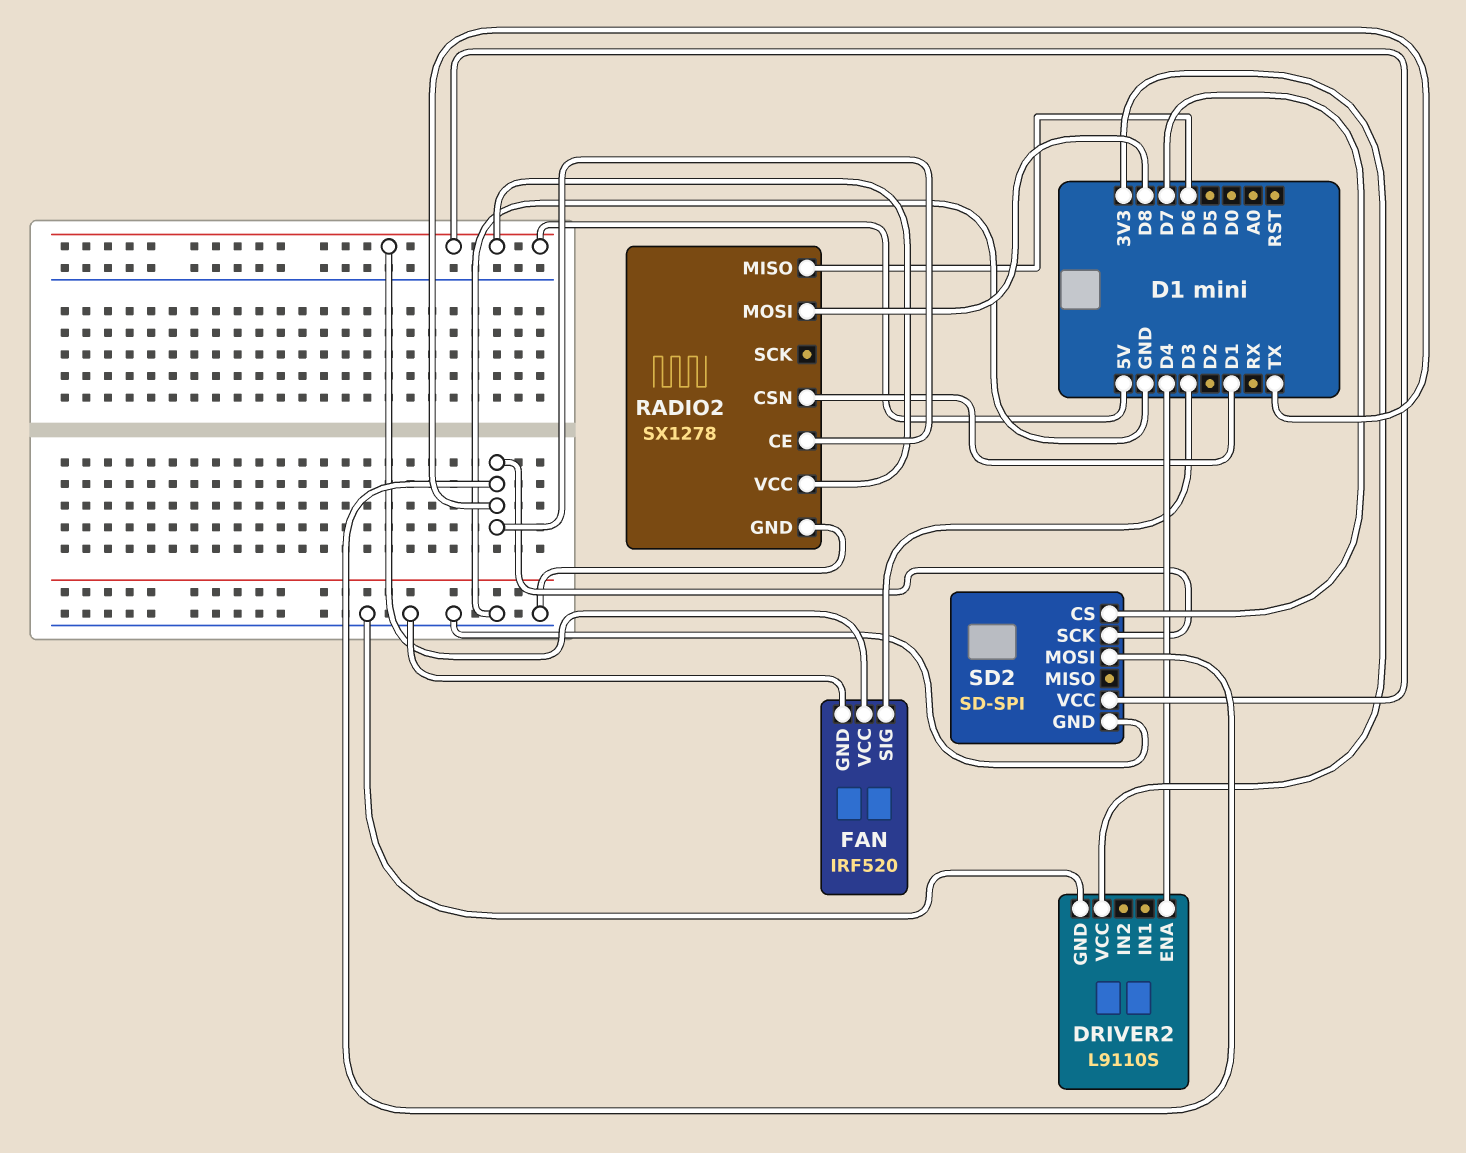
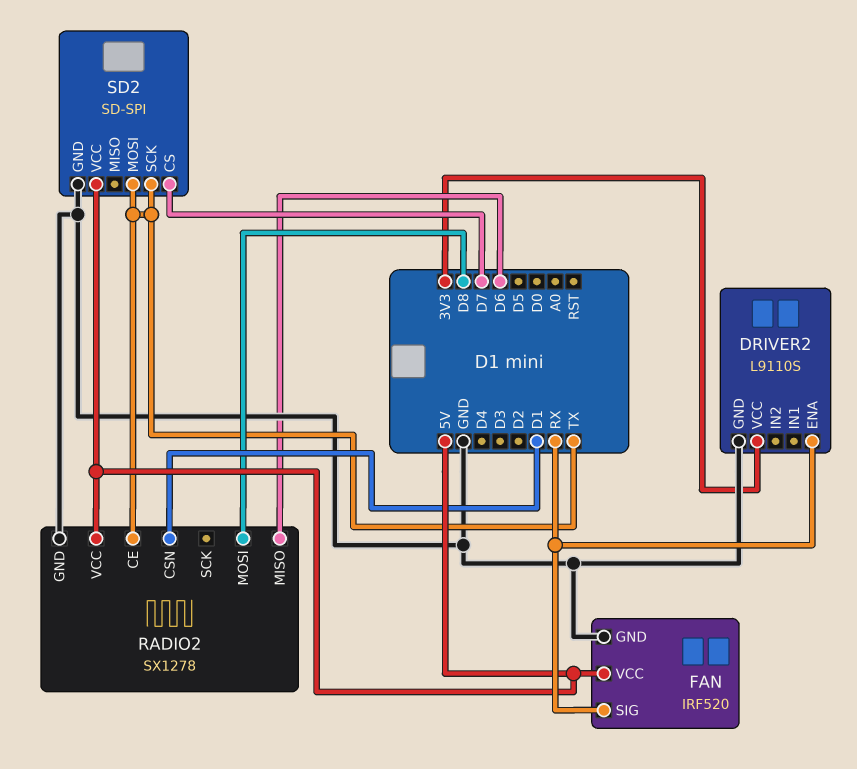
DRIVER2 pin ENA: D4 -> RX
FAN pin SIG: D3 -> RX

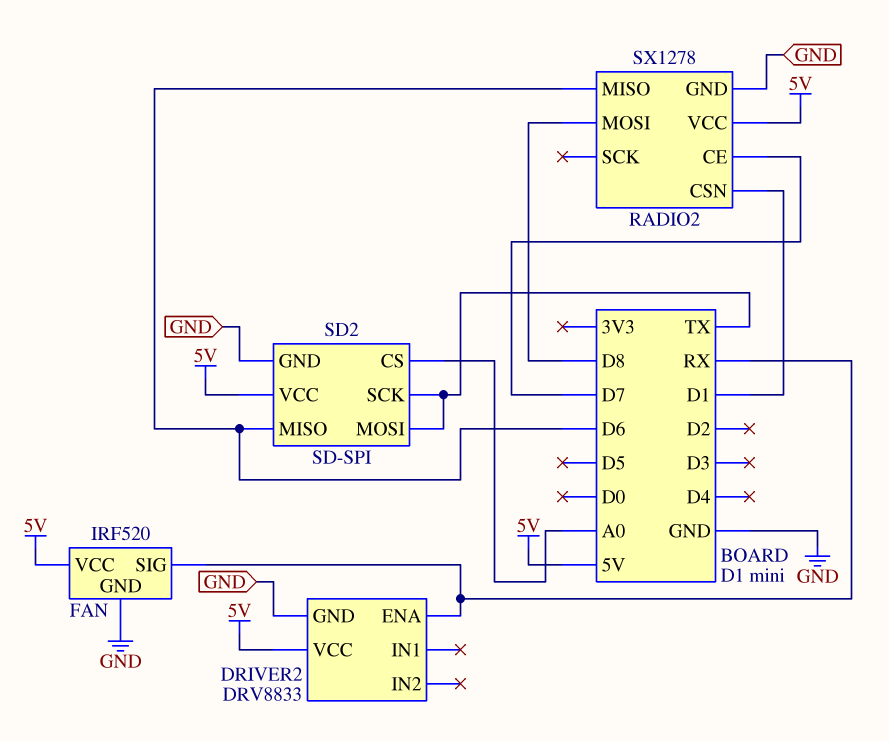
DRIVER2: L9110S -> DRV8833
DRIVER2 pin VCC: 3V3 -> 5V
RADIO2 pin CE: TX -> D7
SD2 pin CS: D7 -> A0
SD2 pin MISO: none -> D6

